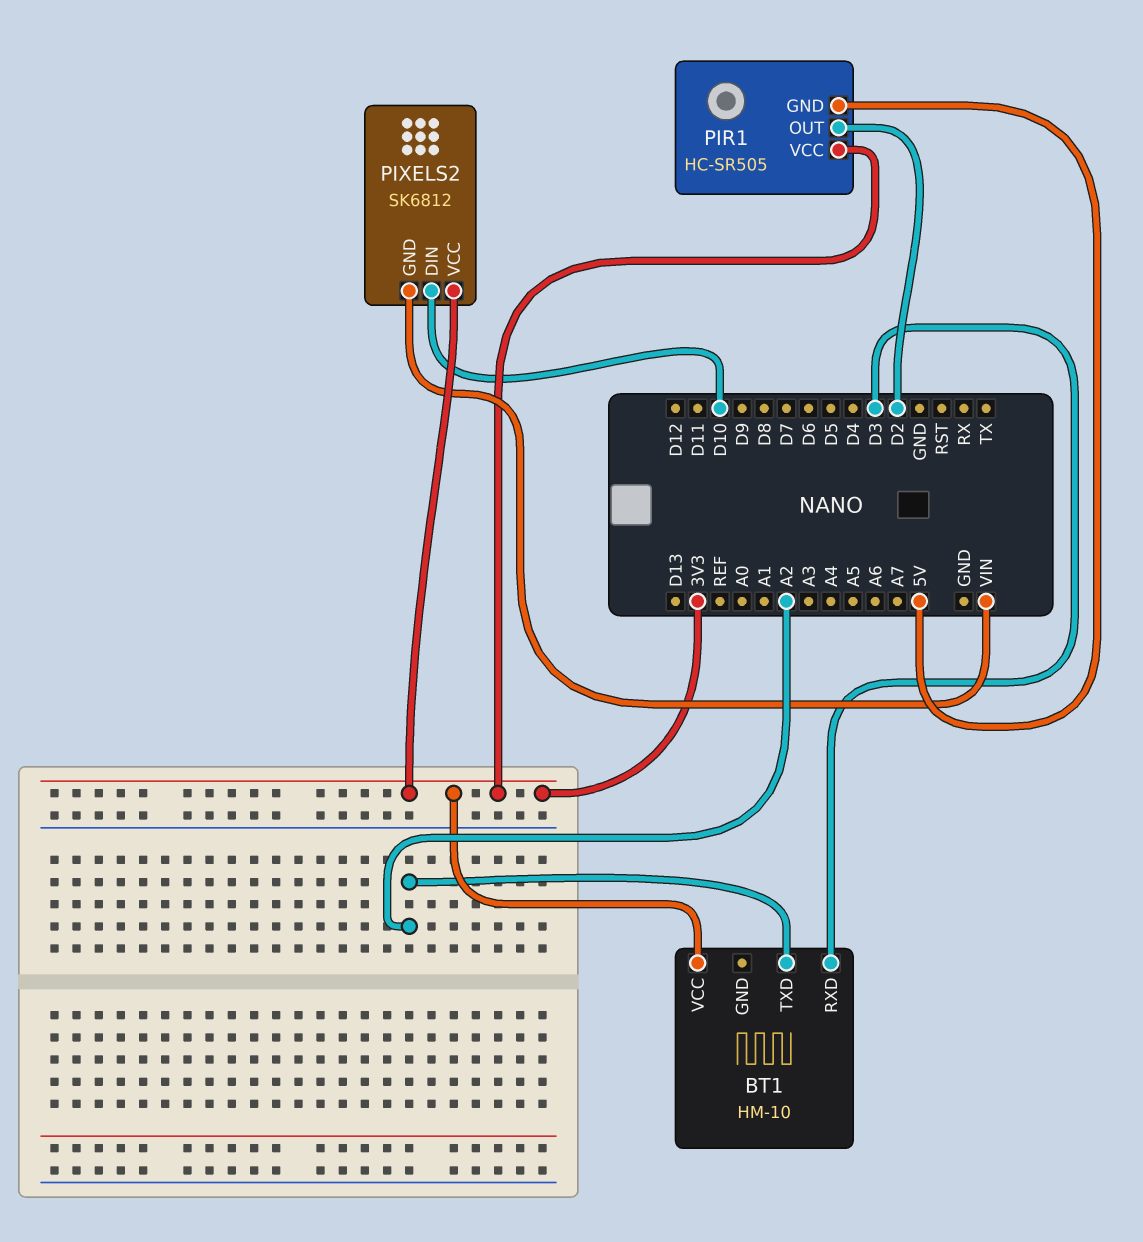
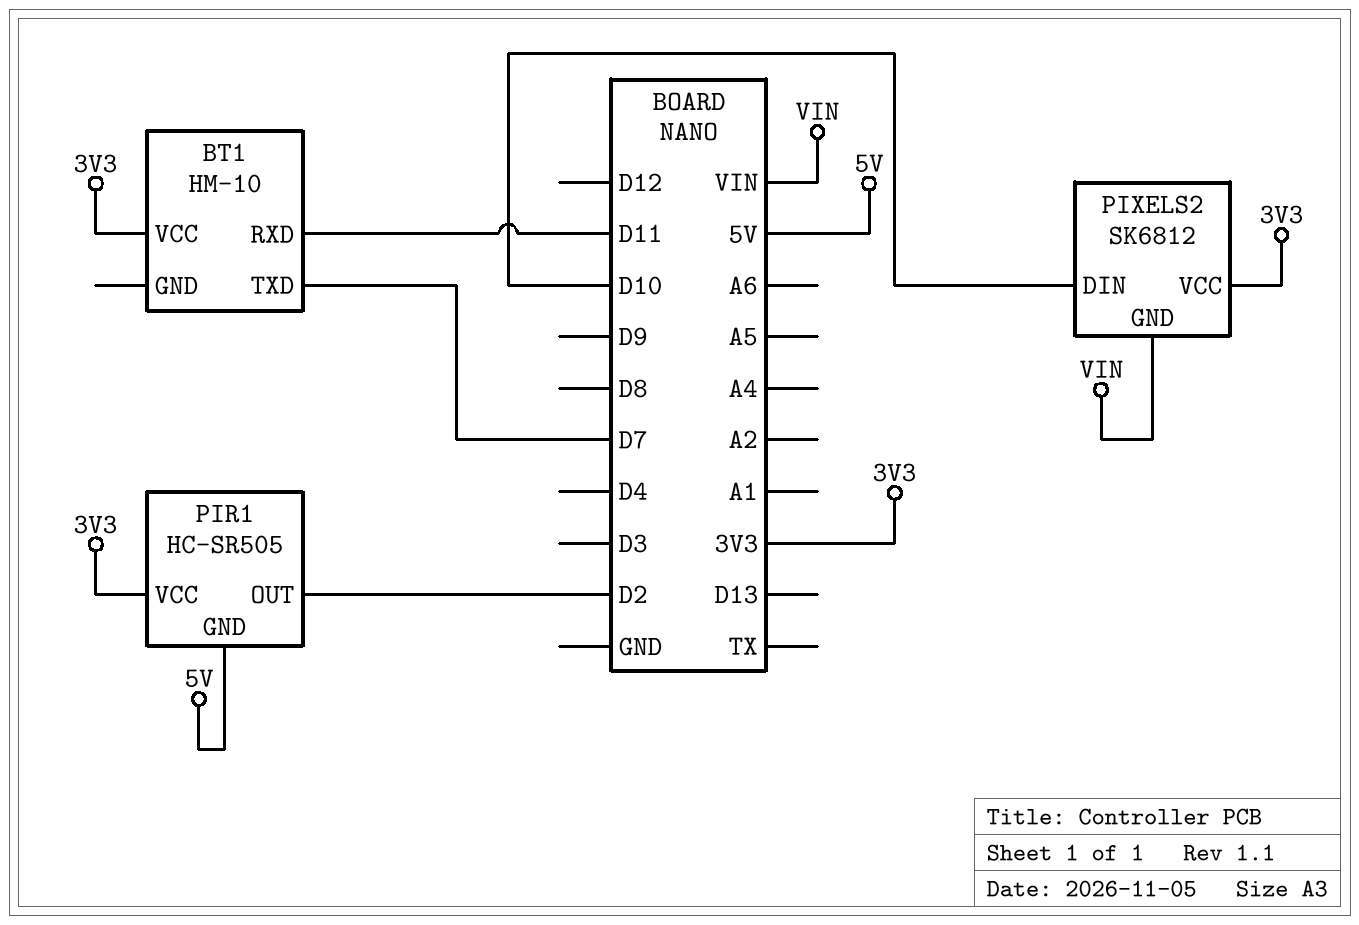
BT1 pin RXD: D3 -> D11
BT1 pin TXD: A2 -> D7

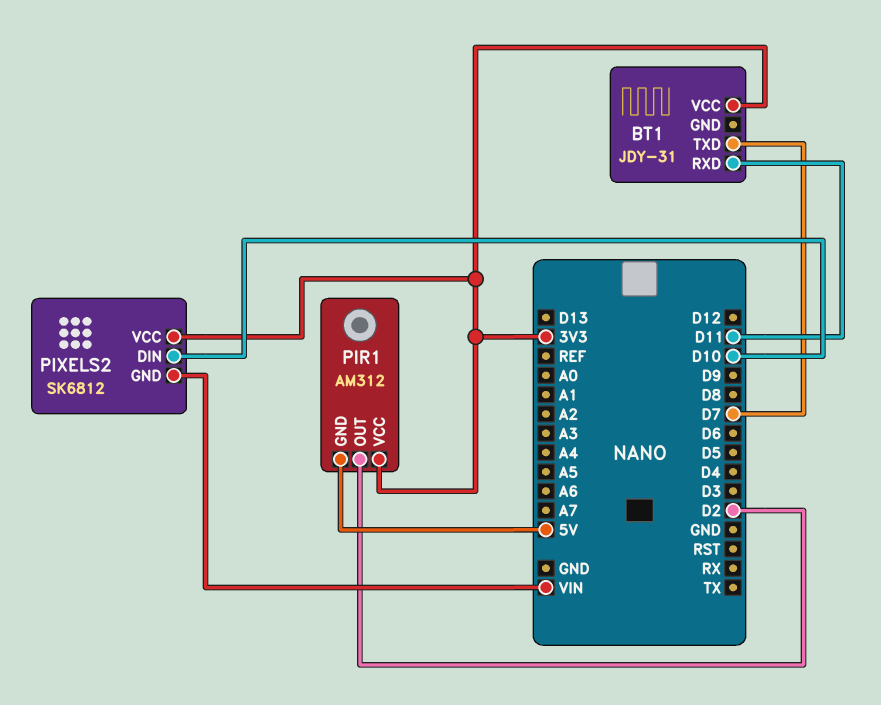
BT1: HM-10 -> JDY-31
PIR1: HC-SR505 -> AM312

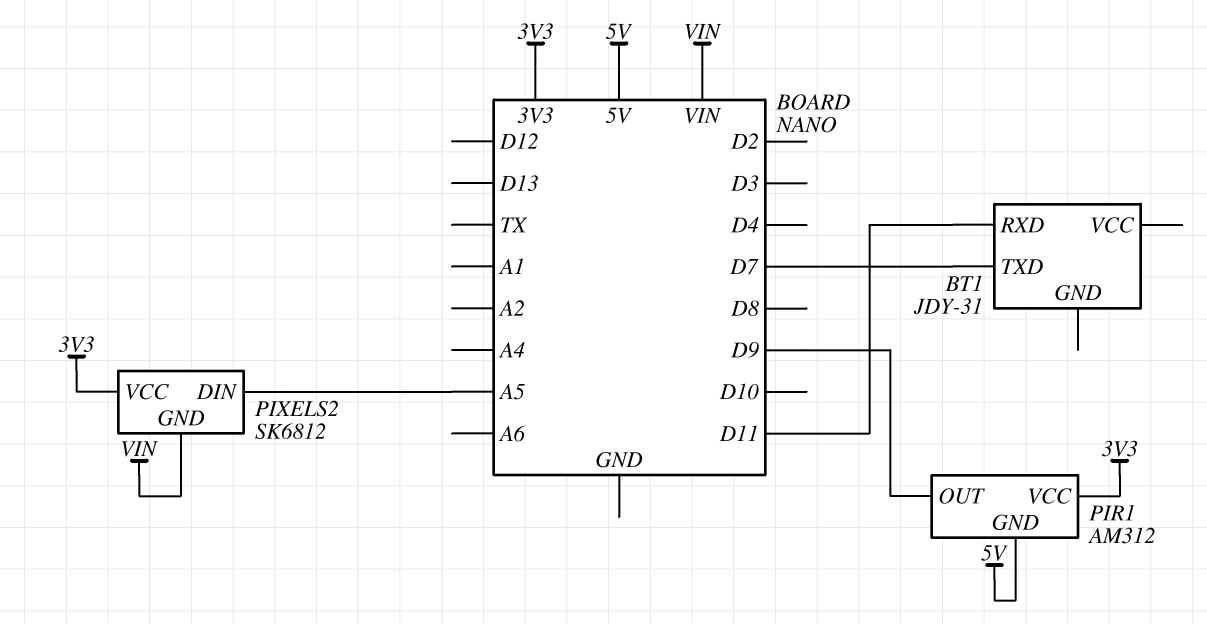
BT1 pin VCC: 3V3 -> none
PIR1 pin OUT: D2 -> D9
PIXELS2 pin DIN: D10 -> A5

